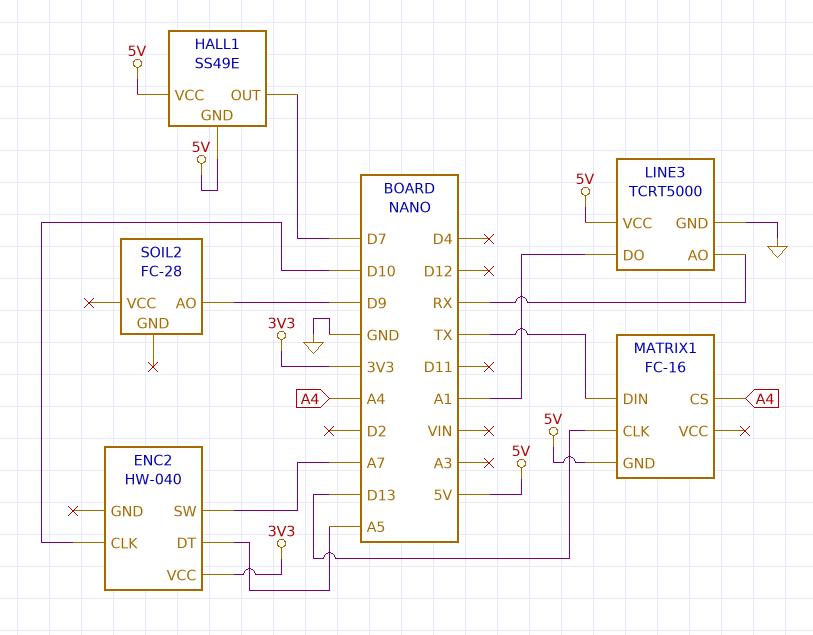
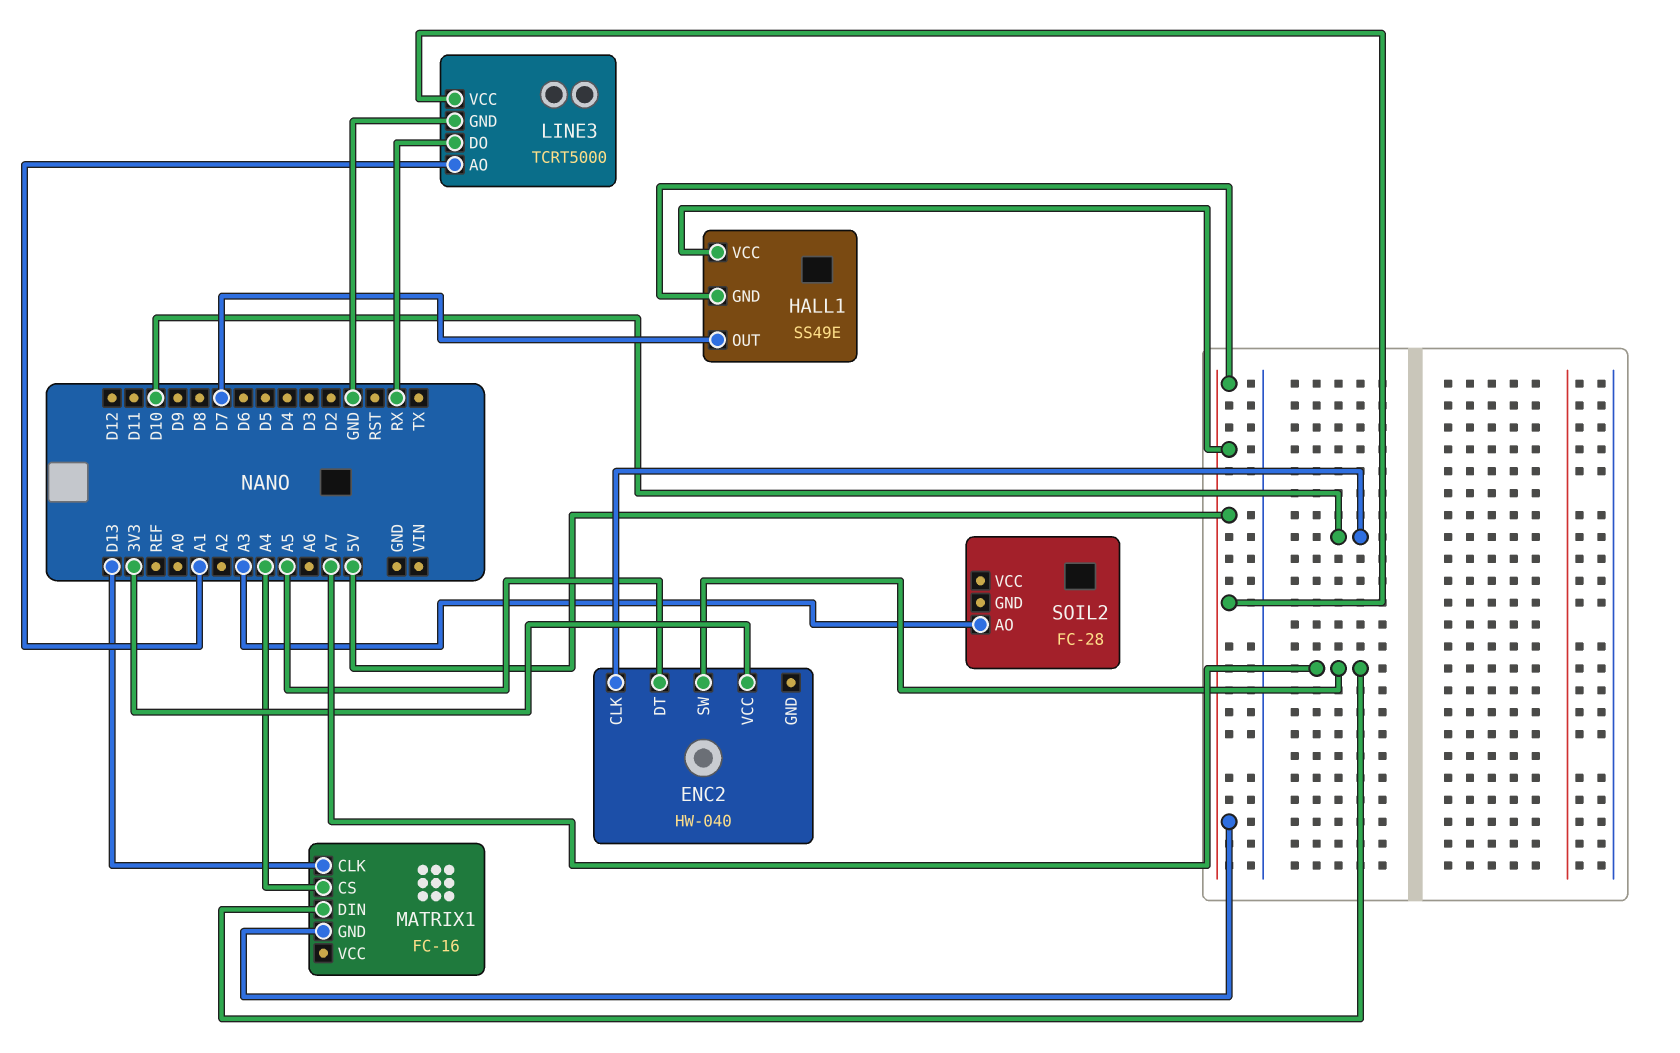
LINE3 pin AO: RX -> A1
LINE3 pin DO: A1 -> RX
MATRIX1 pin DIN: TX -> A7
SOIL2 pin AO: D9 -> A3

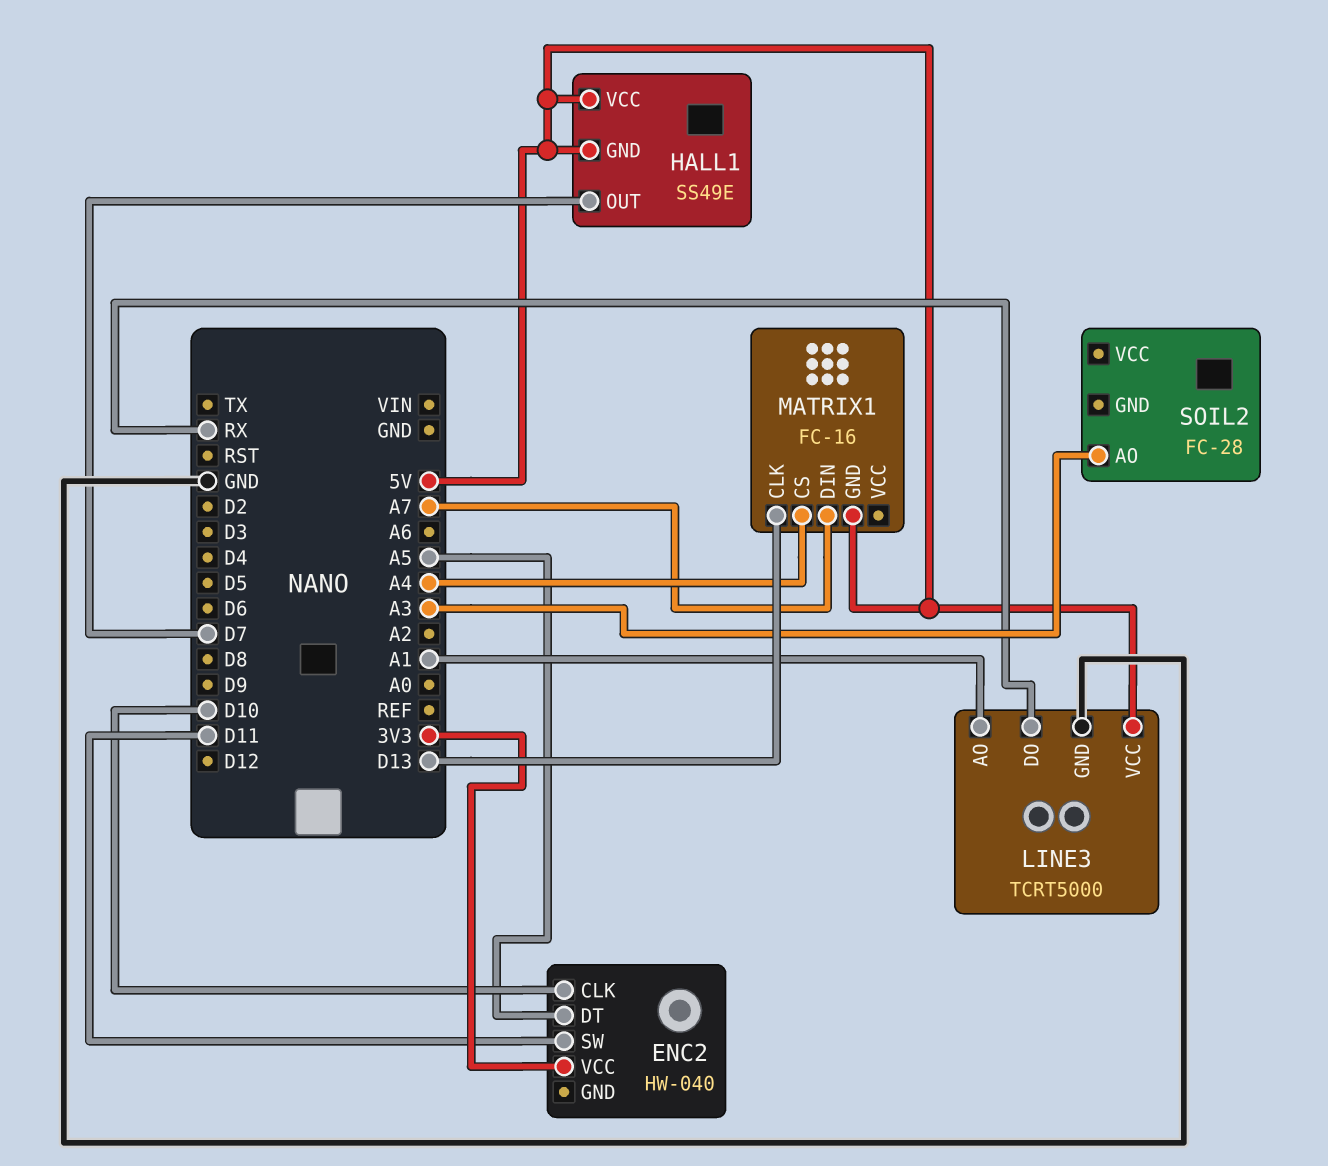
ENC2 pin SW: A7 -> D11

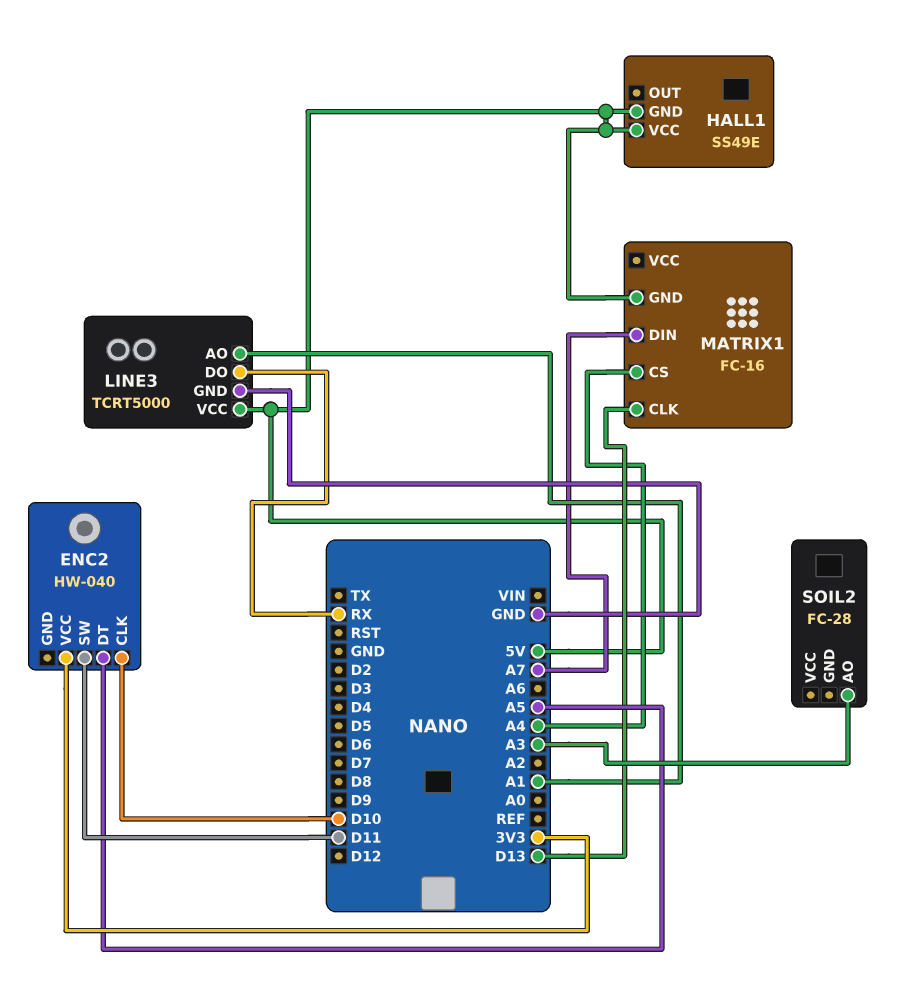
HALL1 pin OUT: D7 -> none

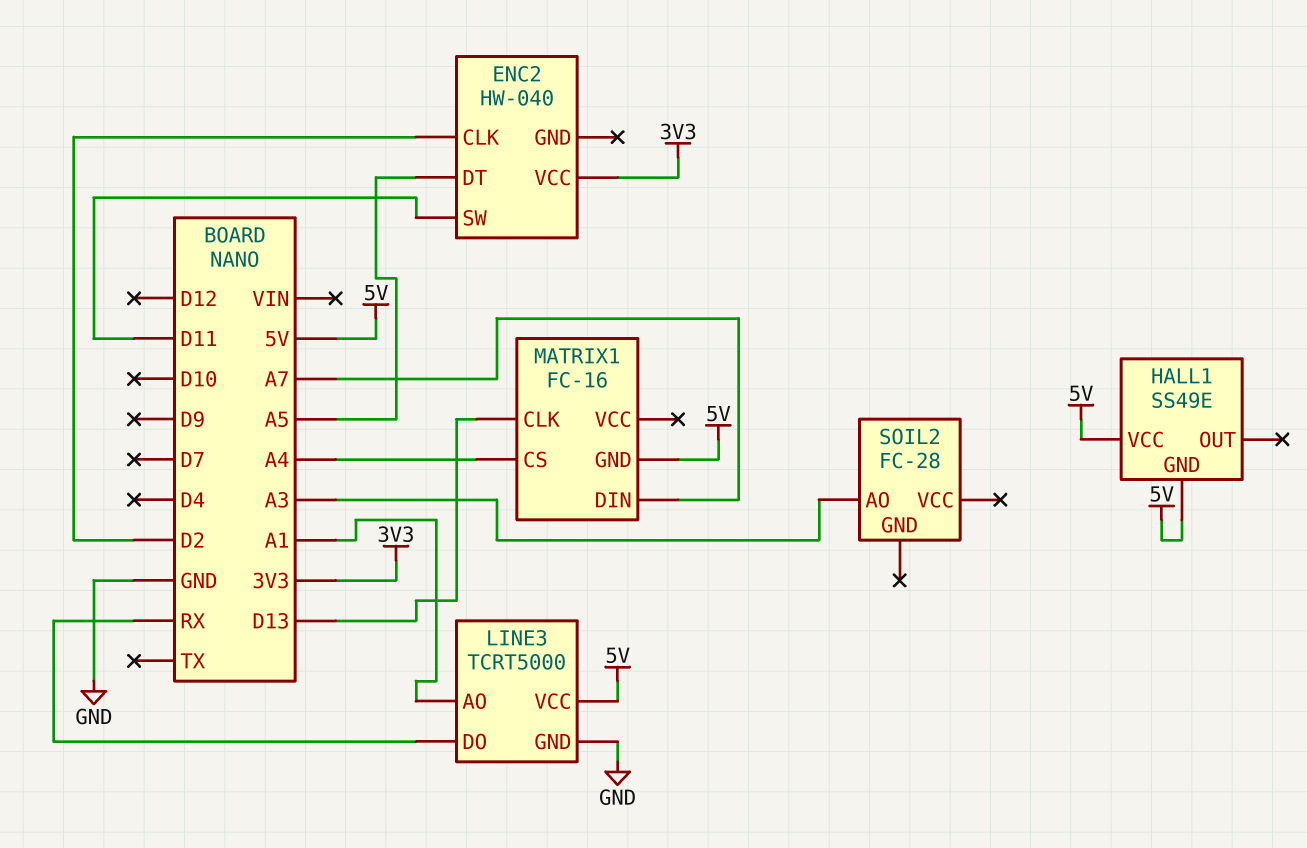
ENC2 pin CLK: D10 -> D2

